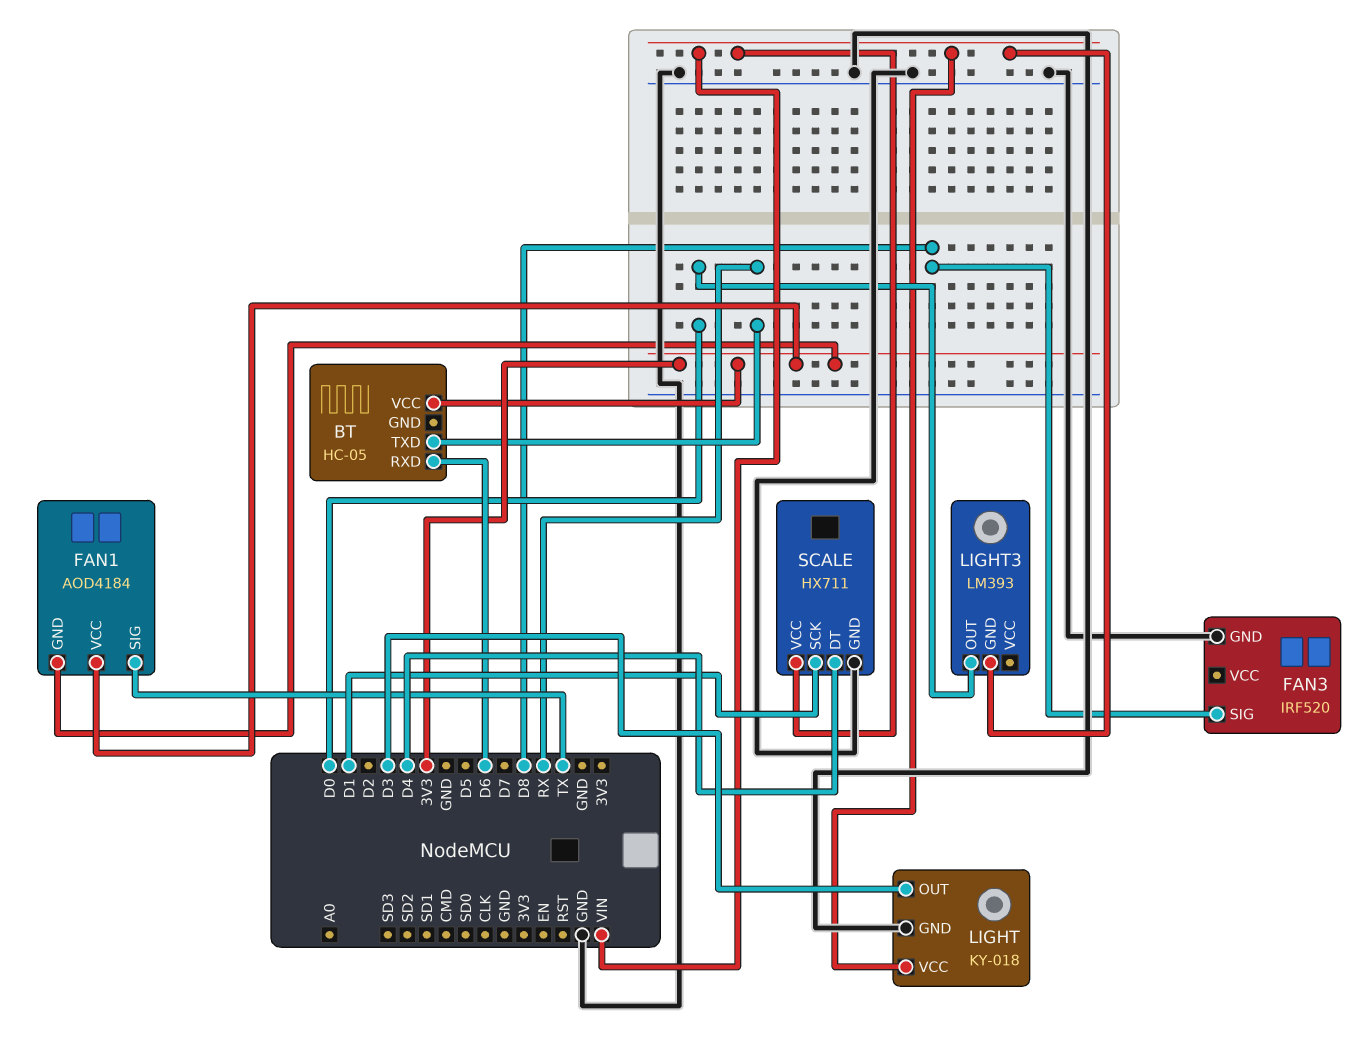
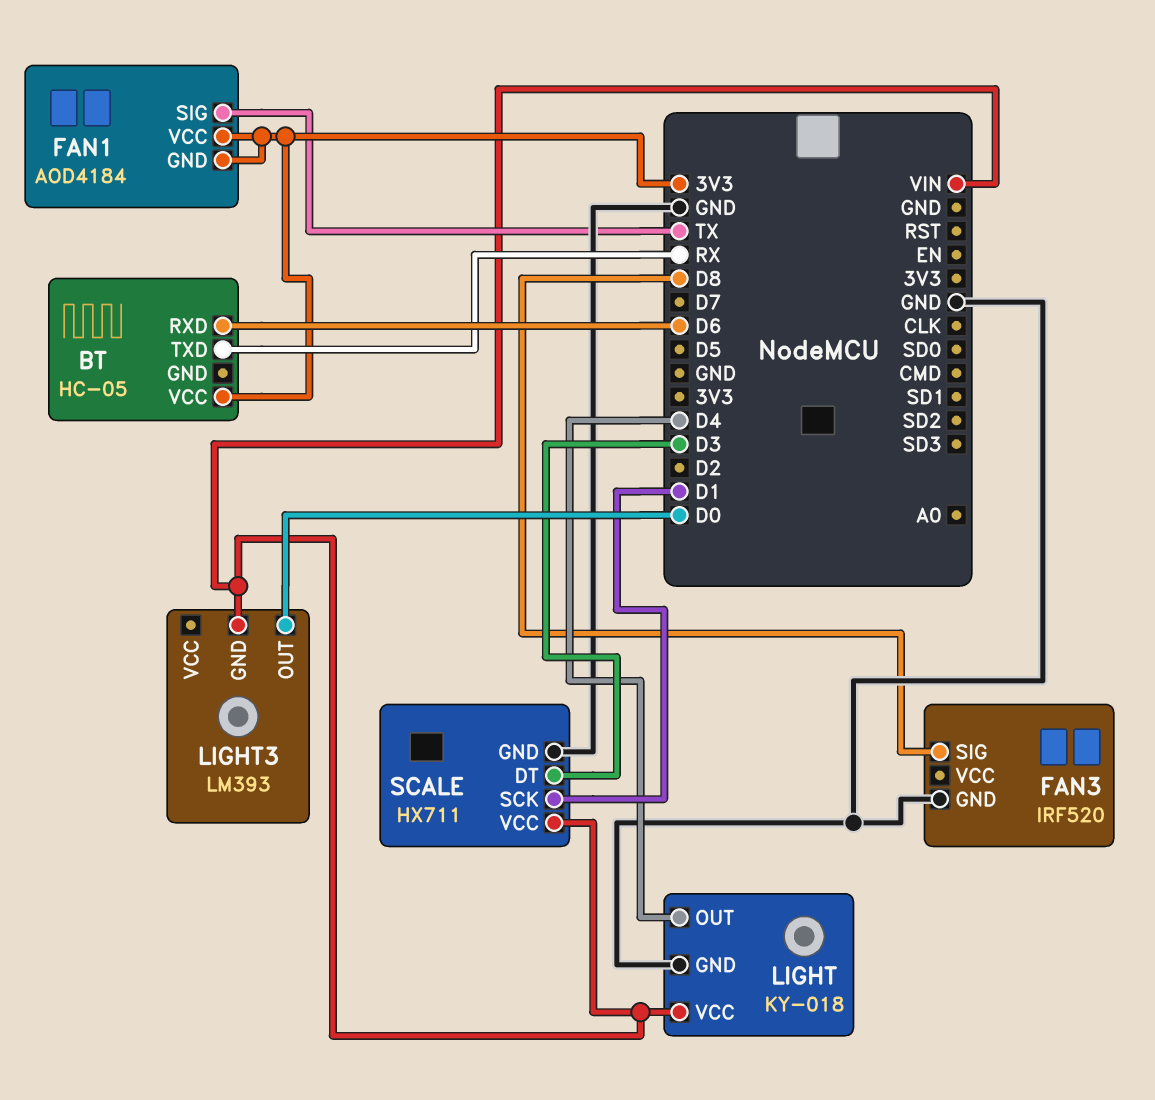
LIGHT pin OUT: D3 -> D4
SCALE pin DT: D4 -> D3

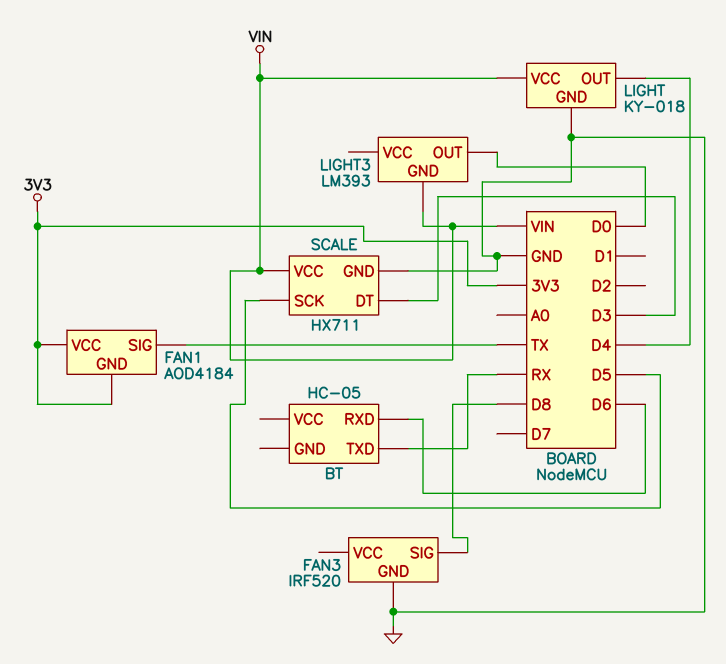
BT pin VCC: 3V3 -> none
SCALE pin SCK: D1 -> D5

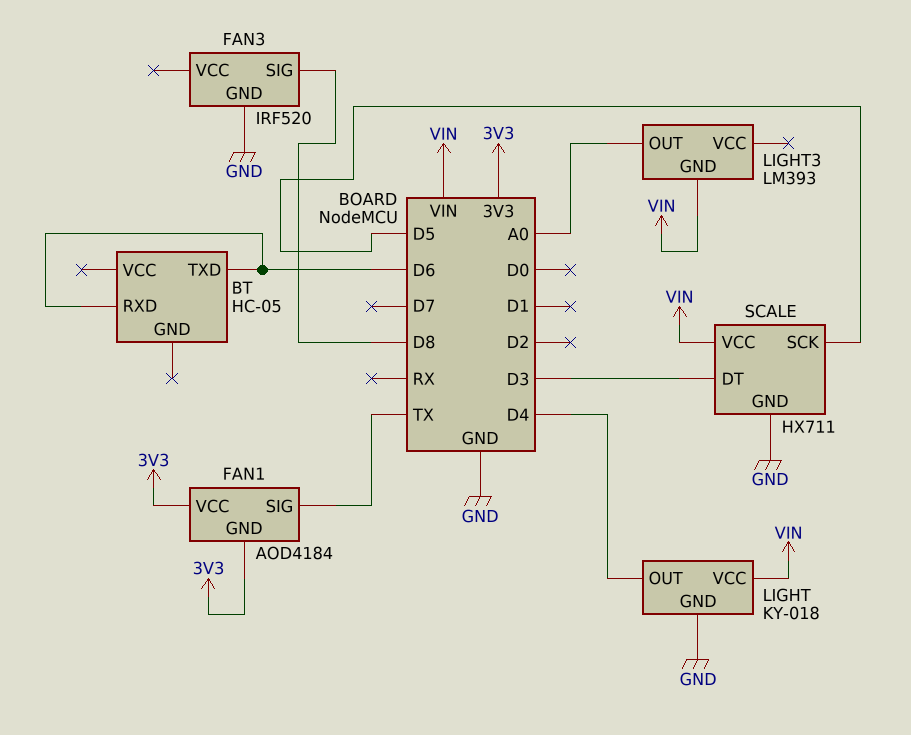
BT pin TXD: RX -> D6
LIGHT3 pin OUT: D0 -> A0

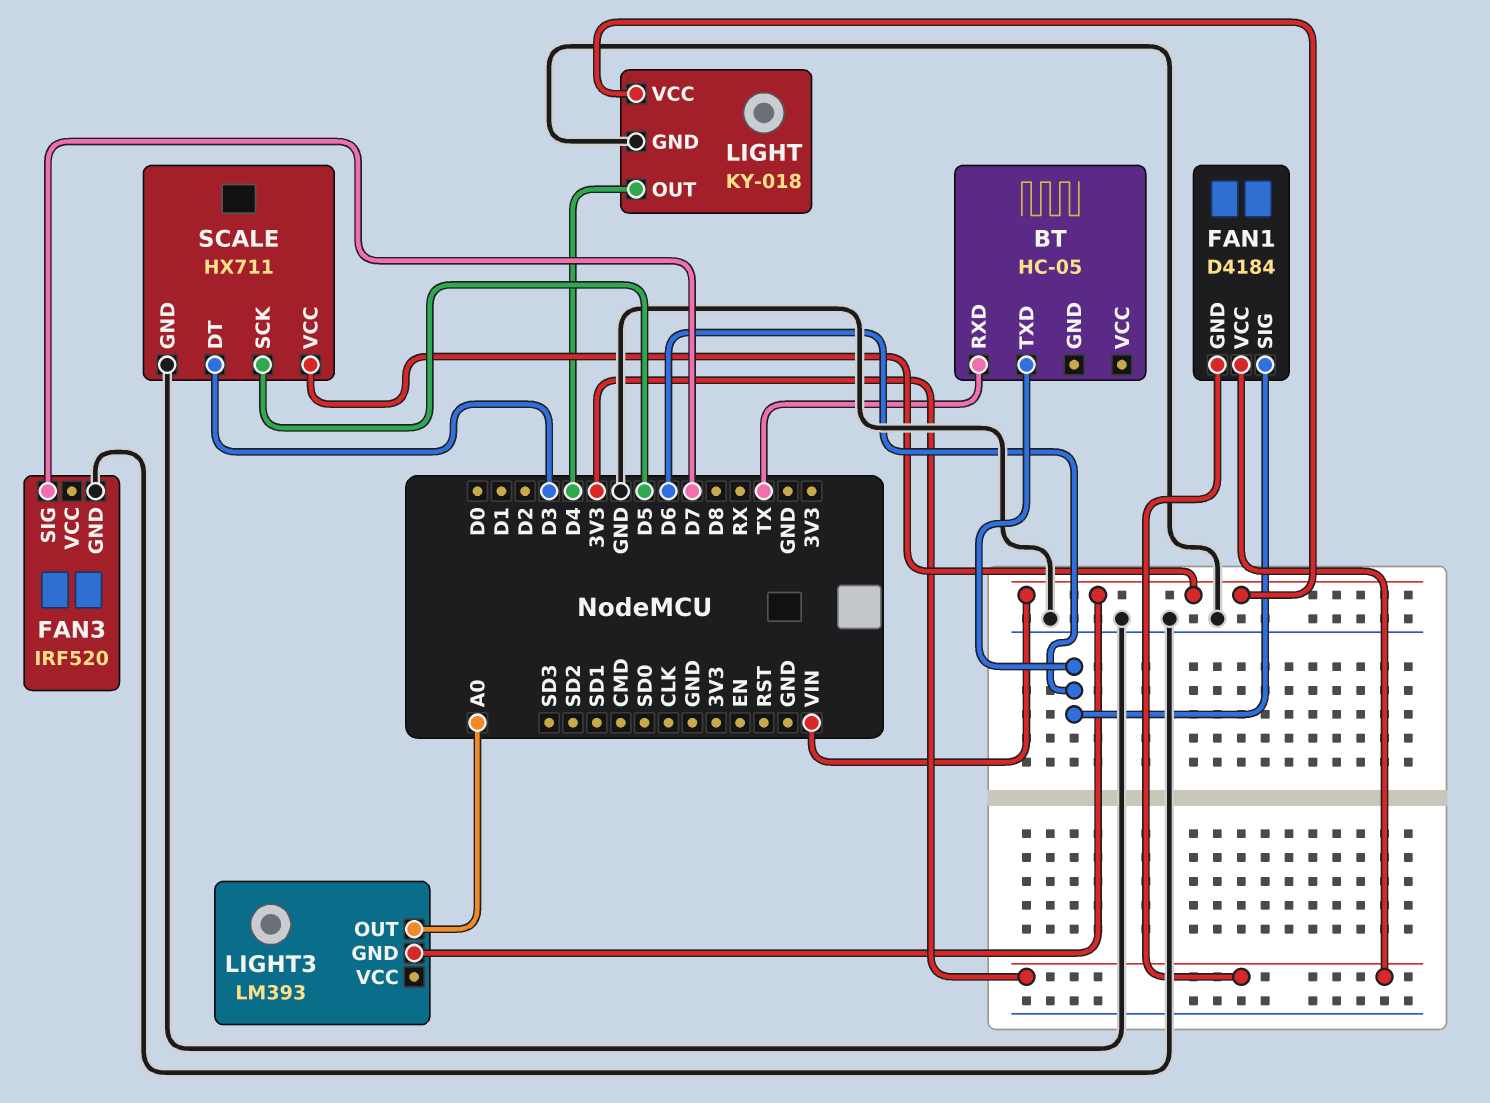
BT pin RXD: D6 -> TX
FAN1: AOD4184 -> D4184
FAN1 pin SIG: TX -> D6
FAN3 pin SIG: D8 -> D7

